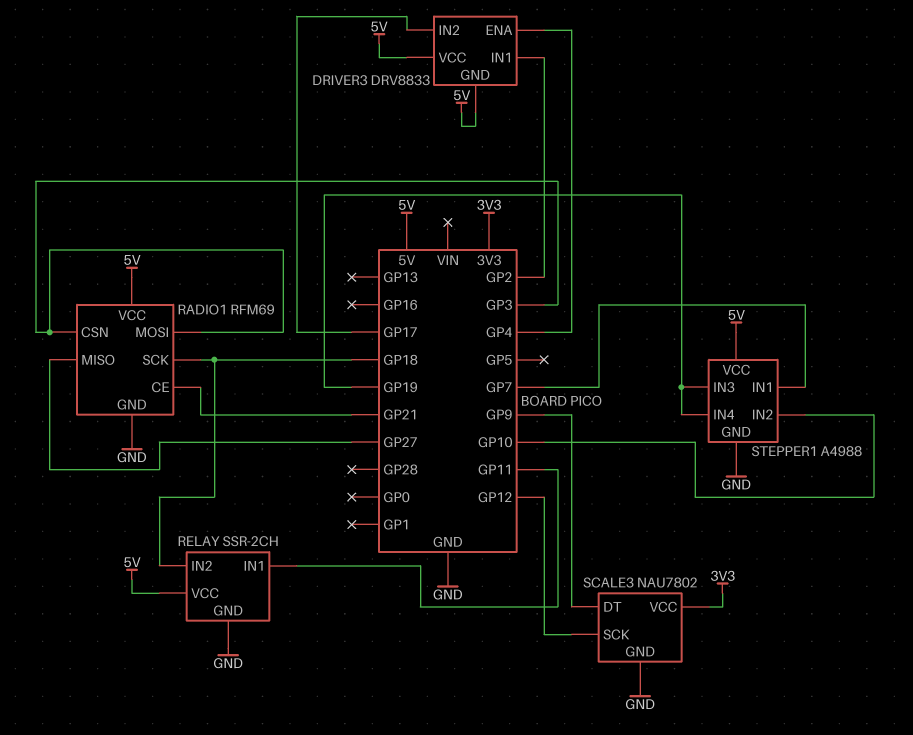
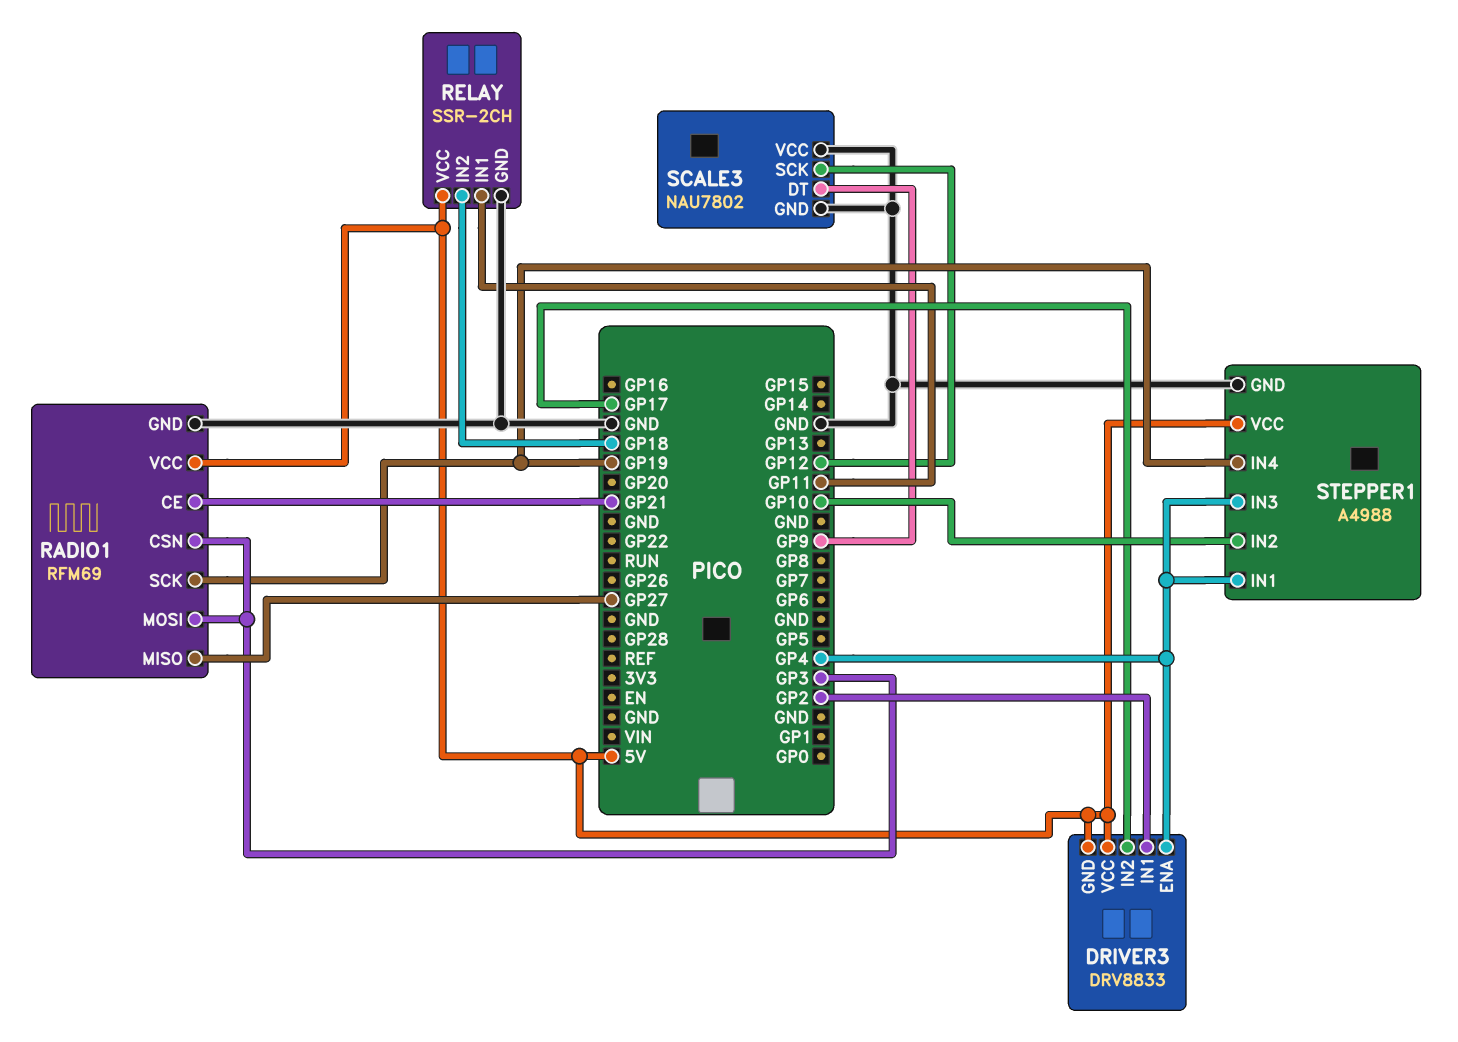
RADIO1 pin SCK: GP18 -> GP19
SCALE3 pin VCC: 3V3 -> GND
STEPPER1 pin IN1: GP7 -> GP4
STEPPER1 pin IN3: GP19 -> GP4

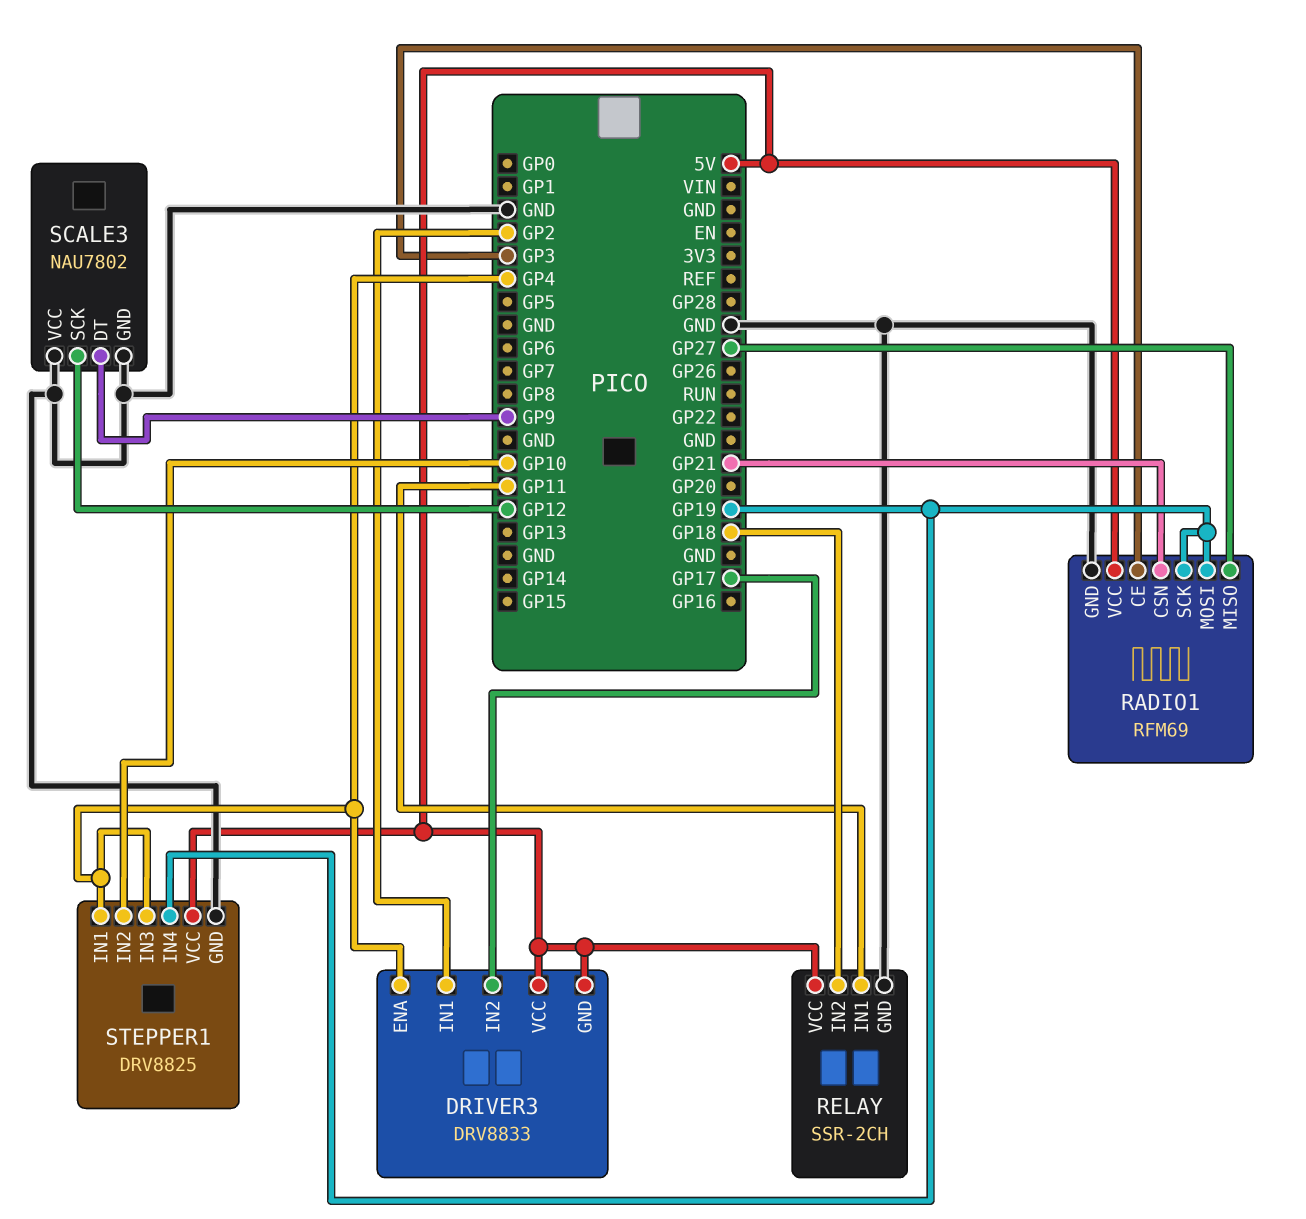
RADIO1 pin CE: GP21 -> GP3
RADIO1 pin CSN: GP3 -> GP21
RADIO1 pin MOSI: GP3 -> GP19
STEPPER1: A4988 -> DRV8825

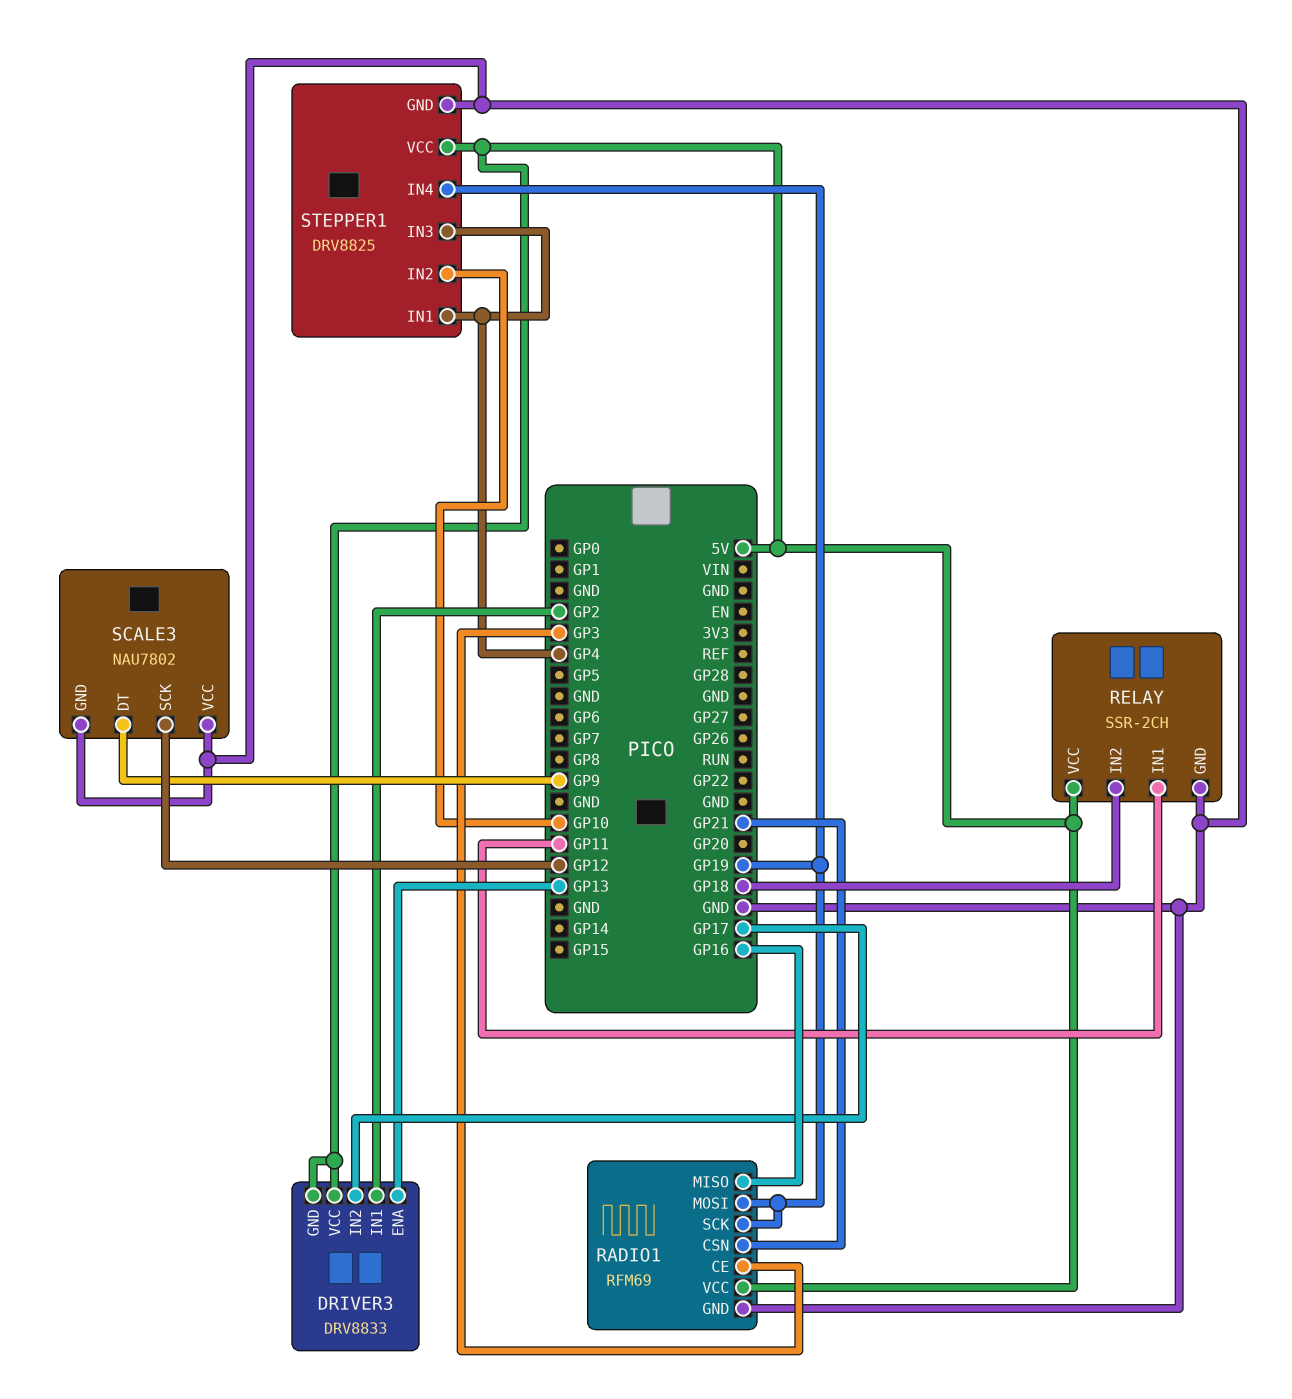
DRIVER3 pin ENA: GP4 -> GP13
RADIO1 pin MISO: GP27 -> GP16

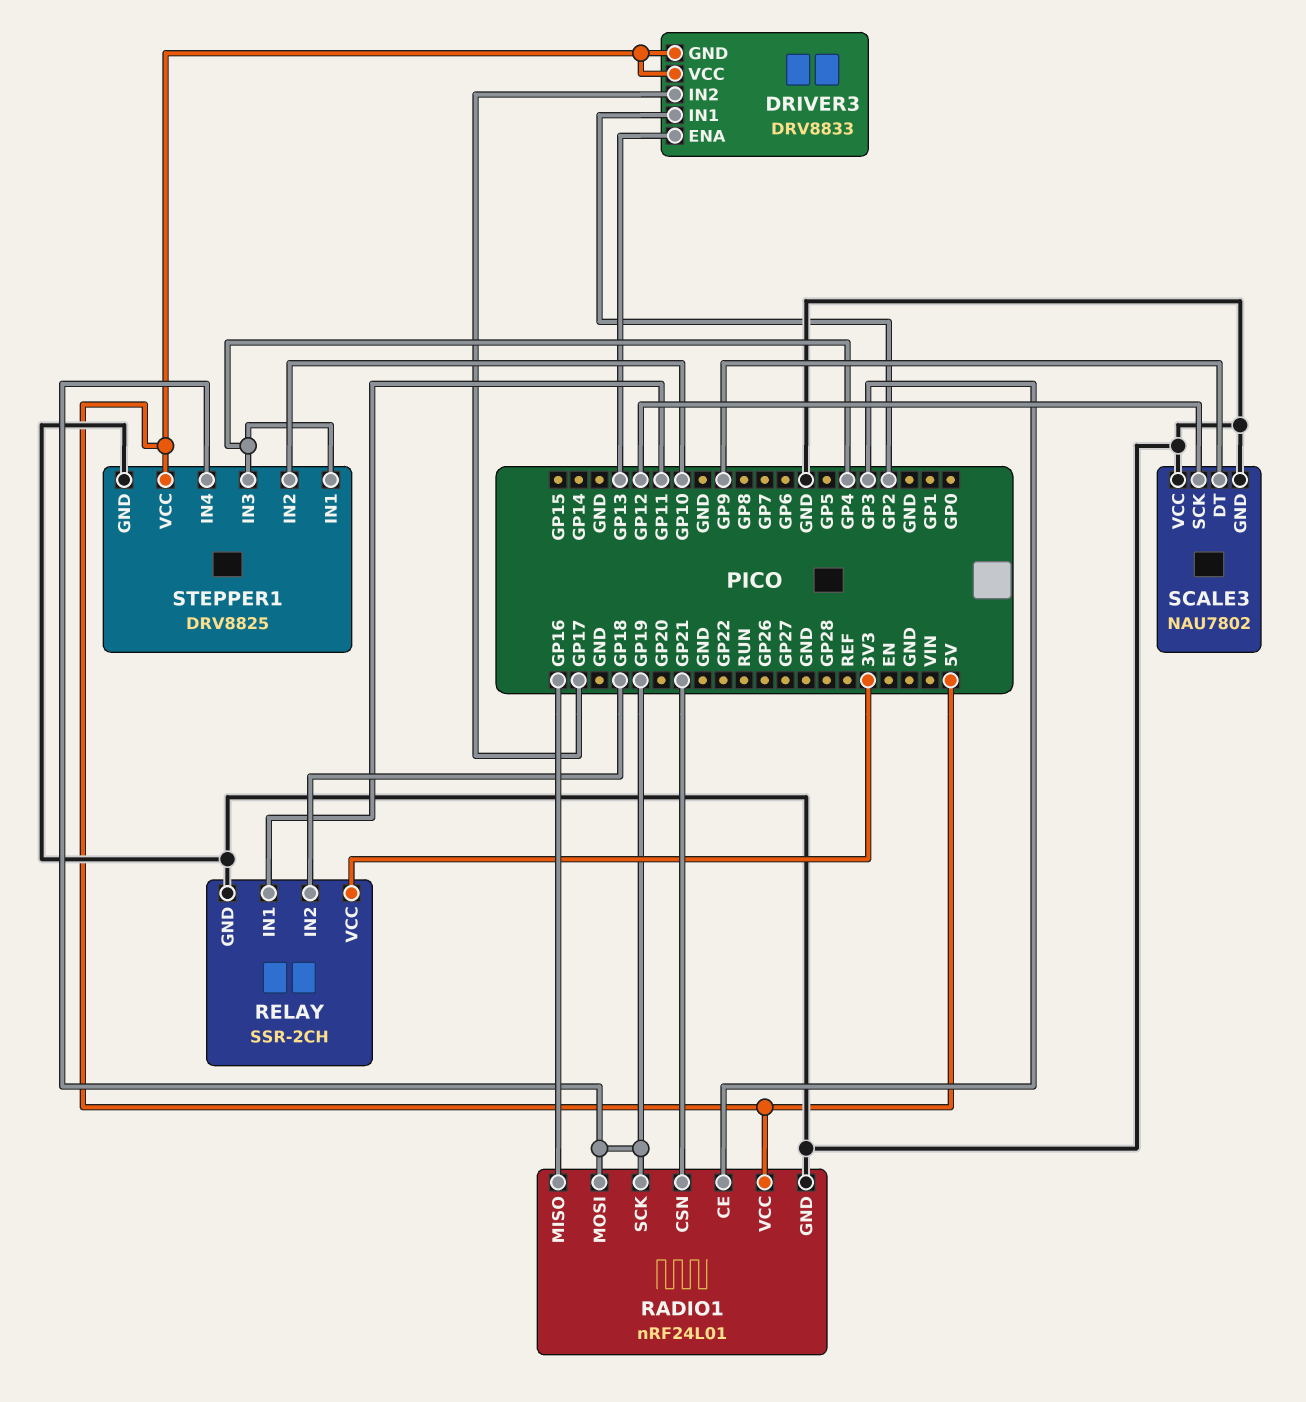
RADIO1: RFM69 -> nRF24L01
RELAY pin VCC: 5V -> 3V3

